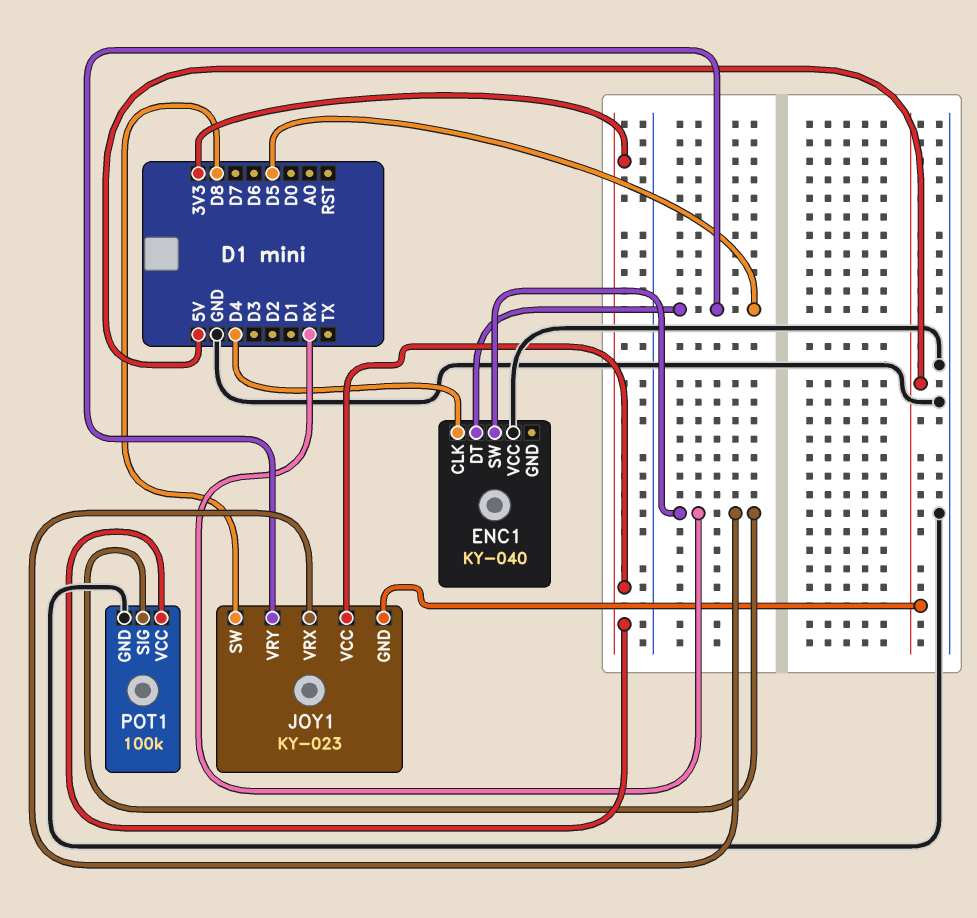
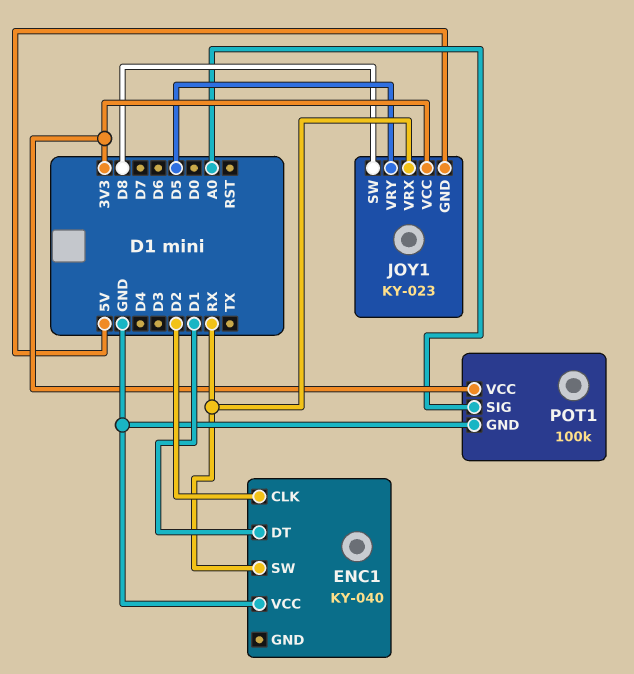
ENC1 pin CLK: D4 -> D2
ENC1 pin DT: D5 -> D1
POT1 pin SIG: RX -> A0

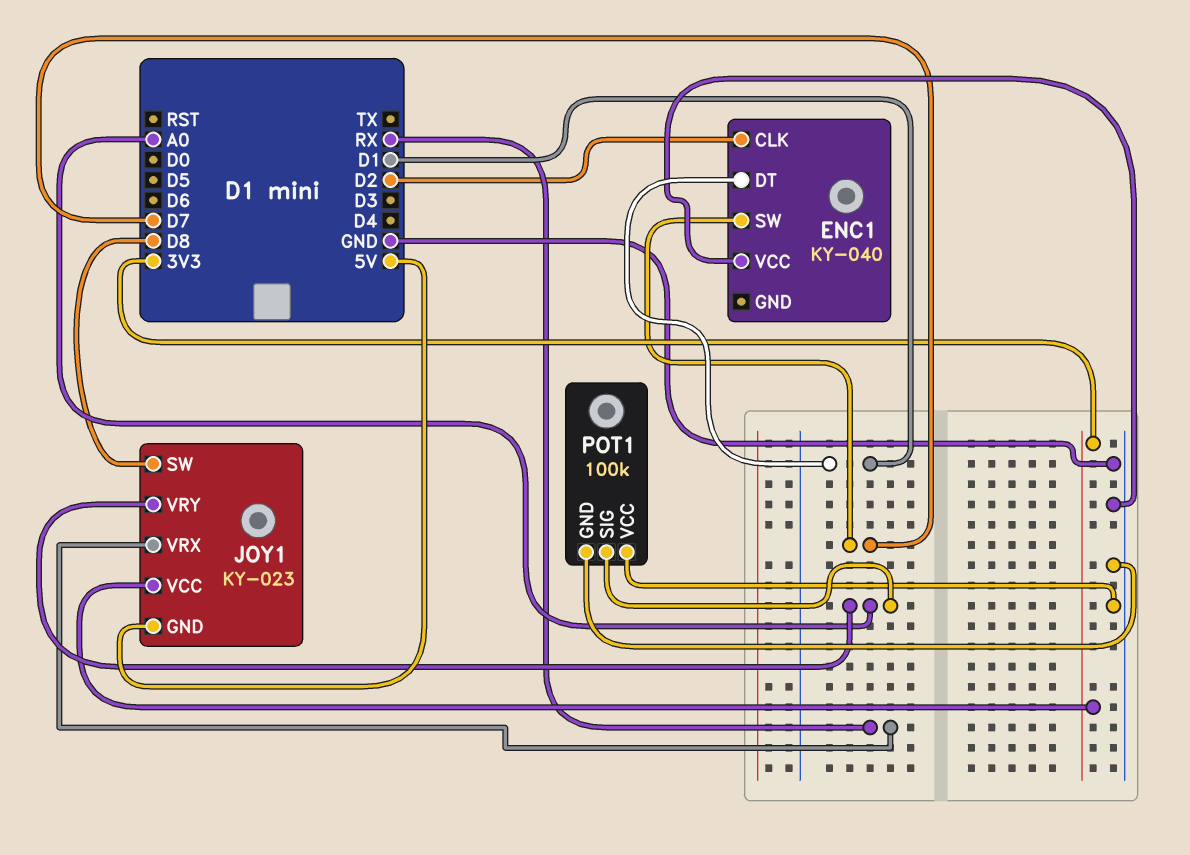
ENC1 pin SW: RX -> D7
JOY1 pin VRY: D5 -> A0
POT1 pin VCC: 3V3 -> GND

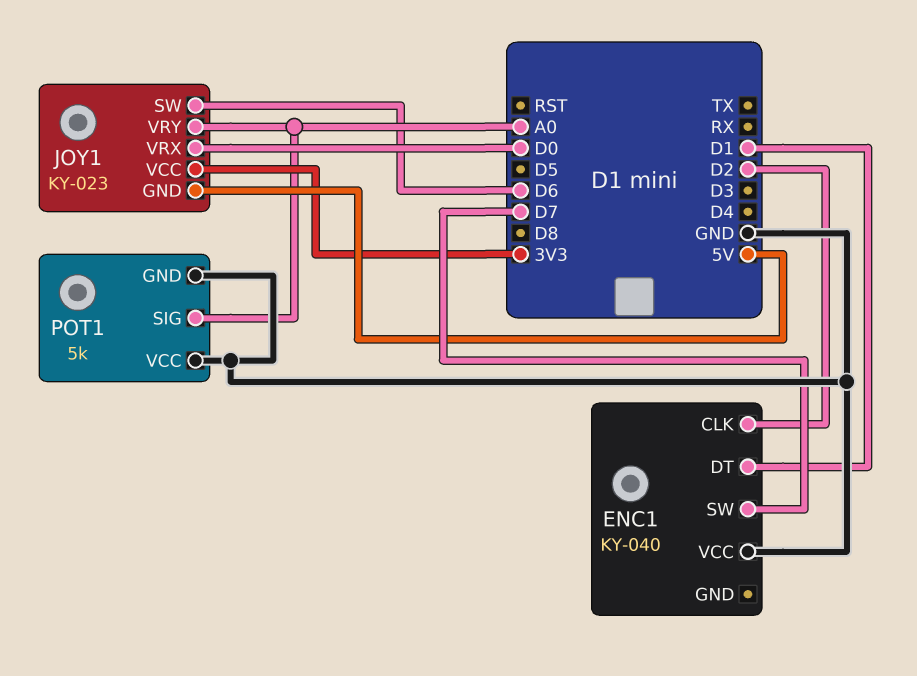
JOY1 pin SW: D8 -> D6
JOY1 pin VRX: RX -> D0
POT1: 100k -> 5k

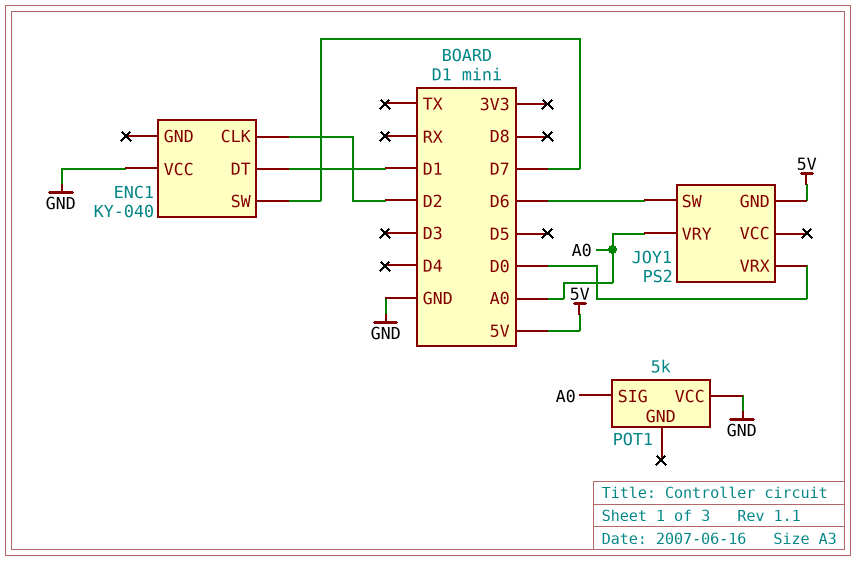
JOY1: KY-023 -> PS2
JOY1 pin VCC: 3V3 -> none
POT1 pin GND: GND -> none

